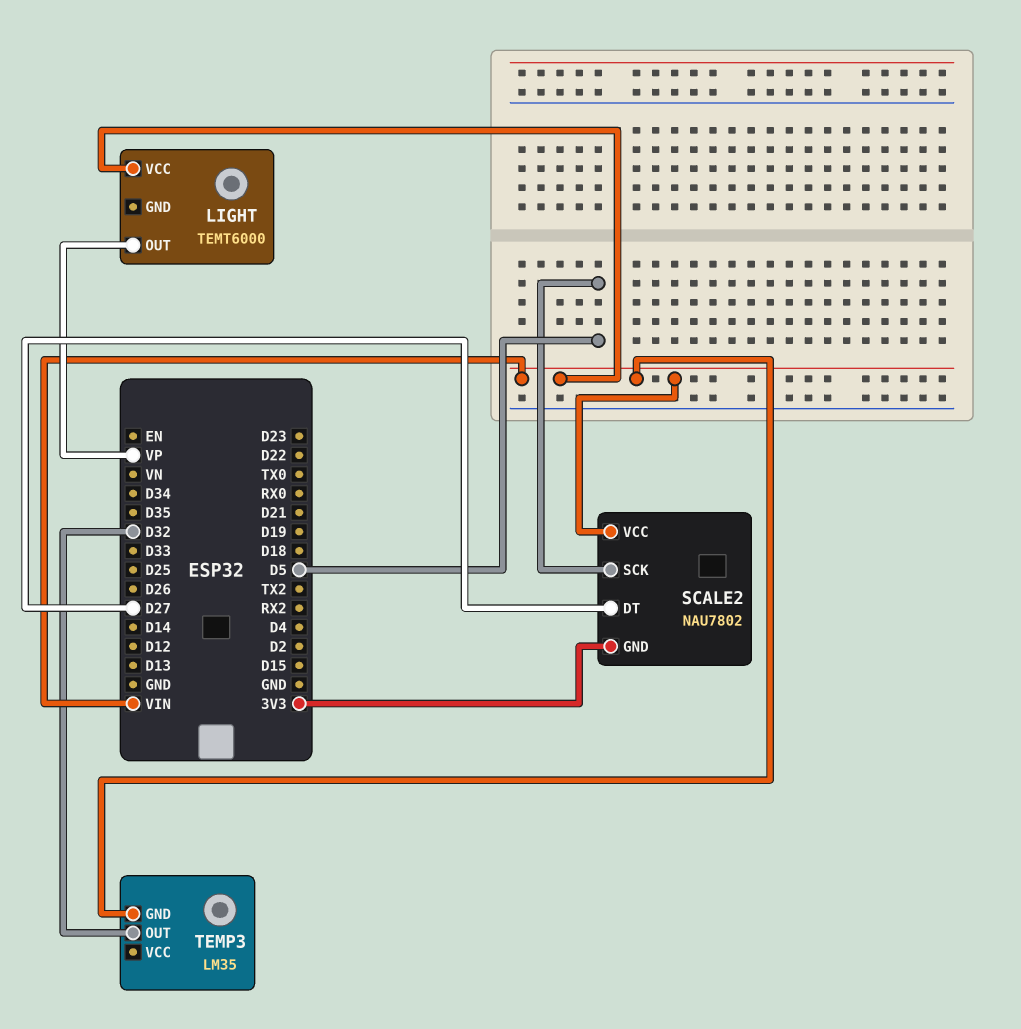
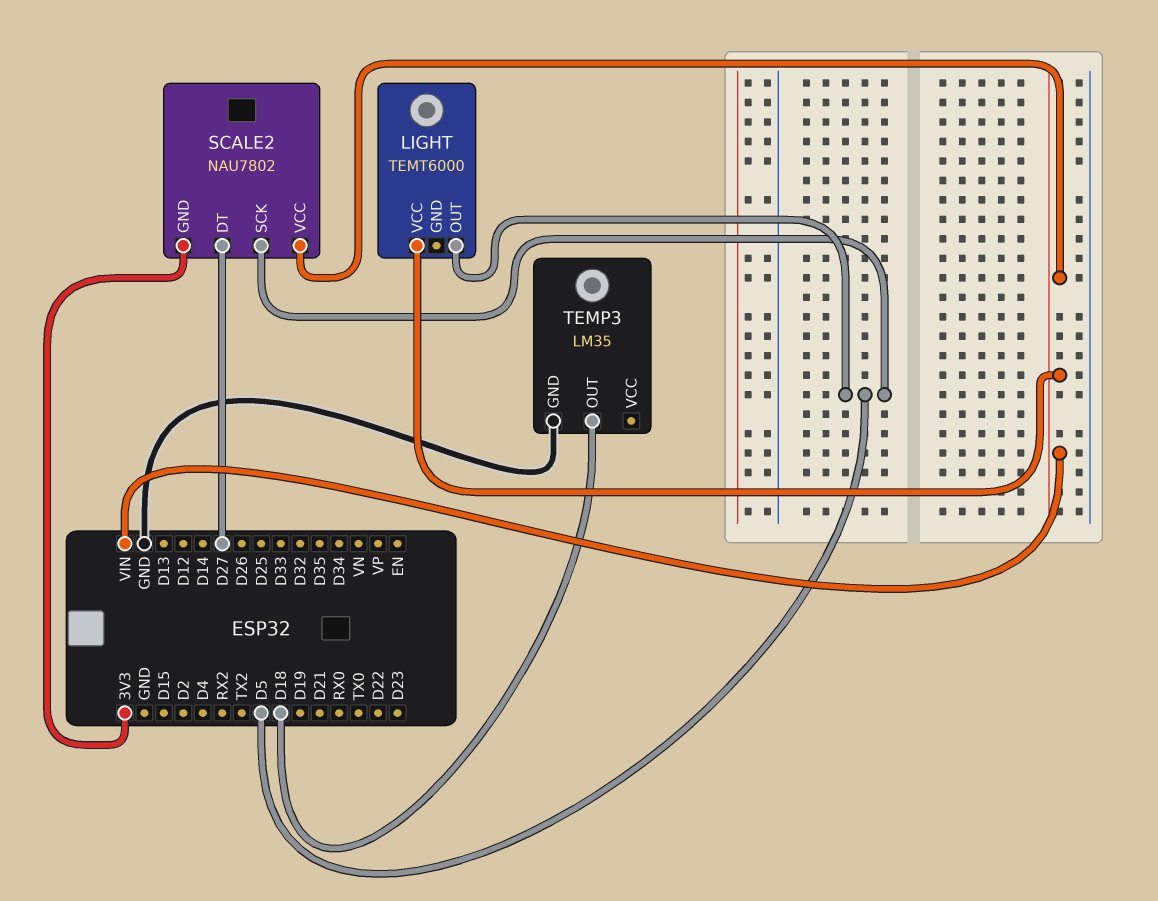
LIGHT pin OUT: VP -> D5
TEMP3 pin GND: VIN -> GND
TEMP3 pin OUT: D32 -> D18

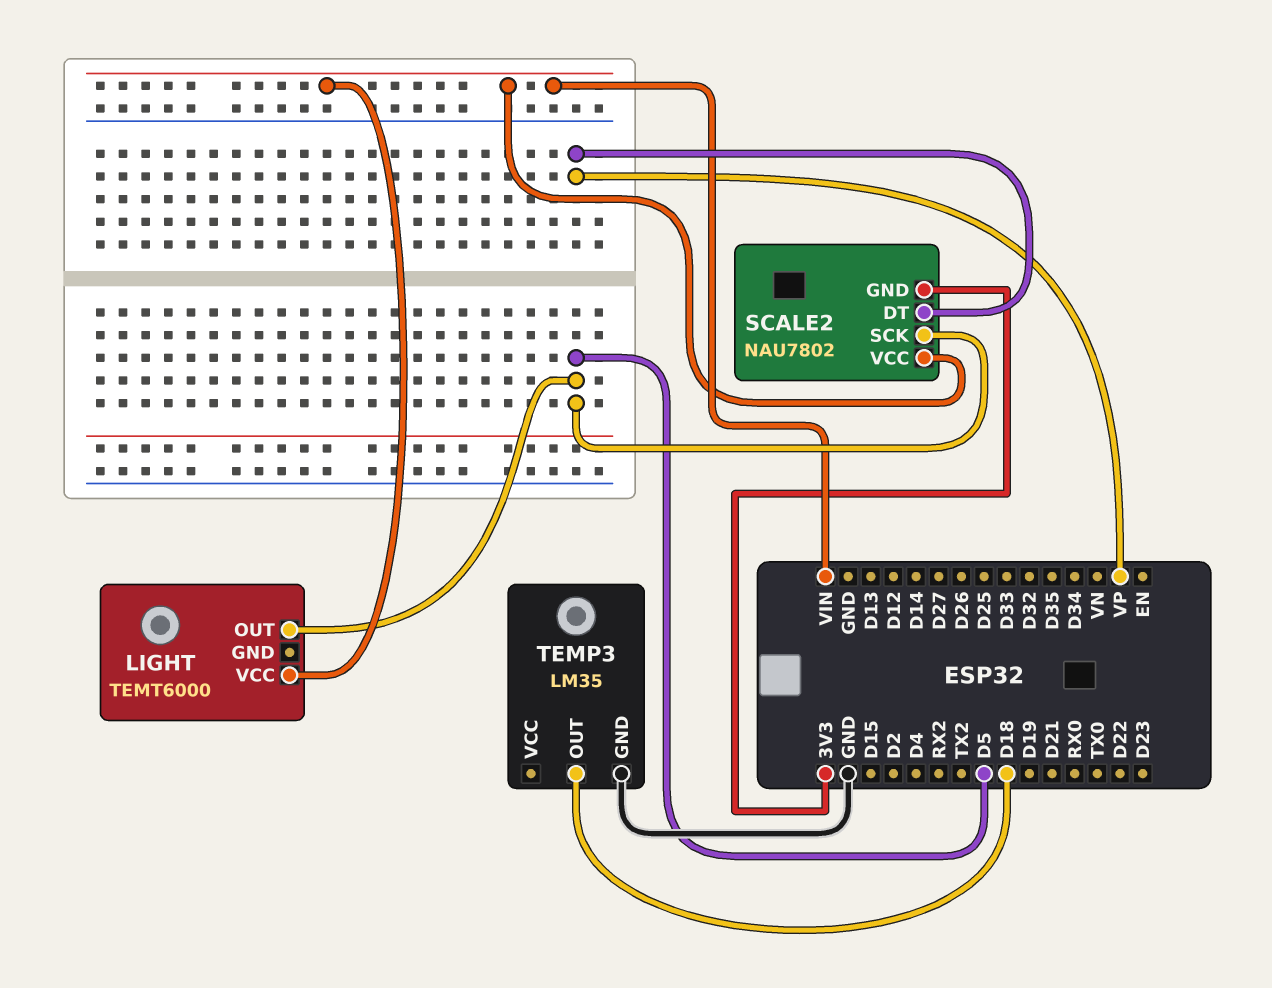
SCALE2 pin DT: D27 -> VP

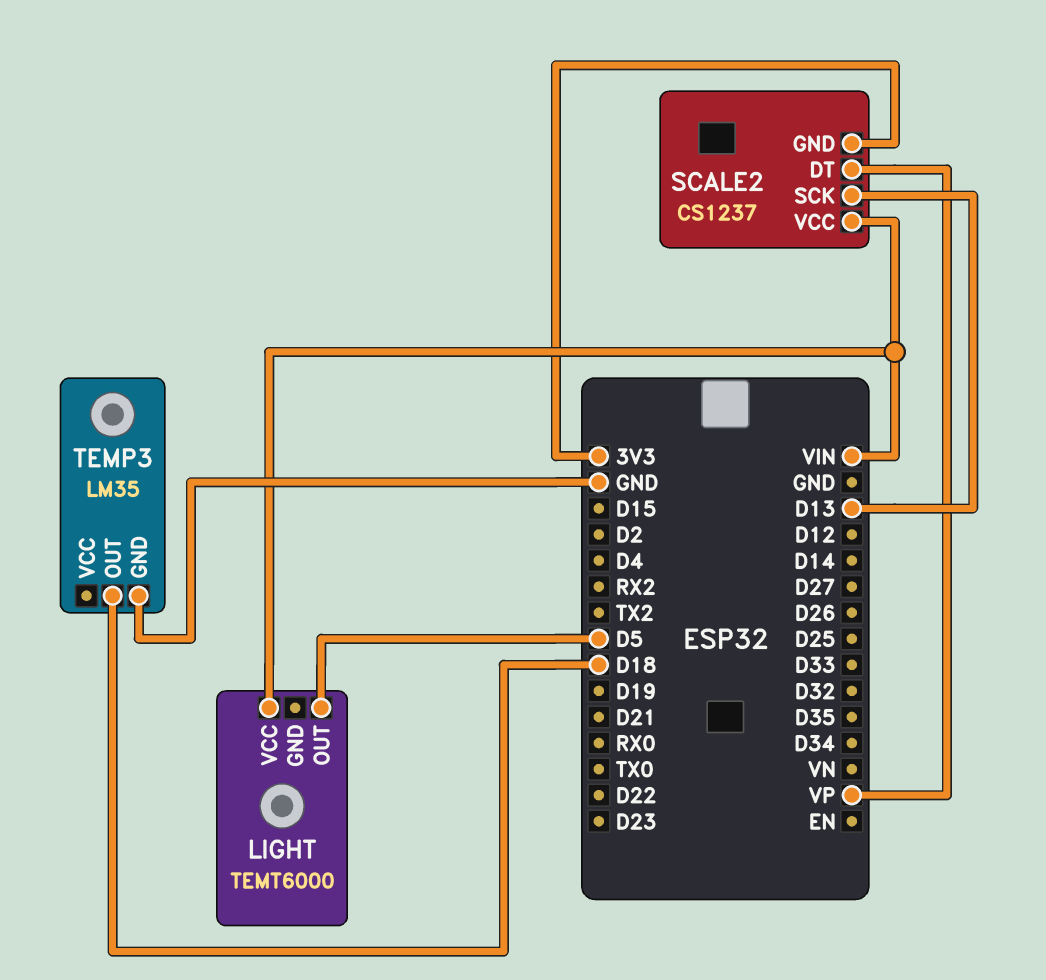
SCALE2: NAU7802 -> CS1237
SCALE2 pin SCK: D5 -> D13

